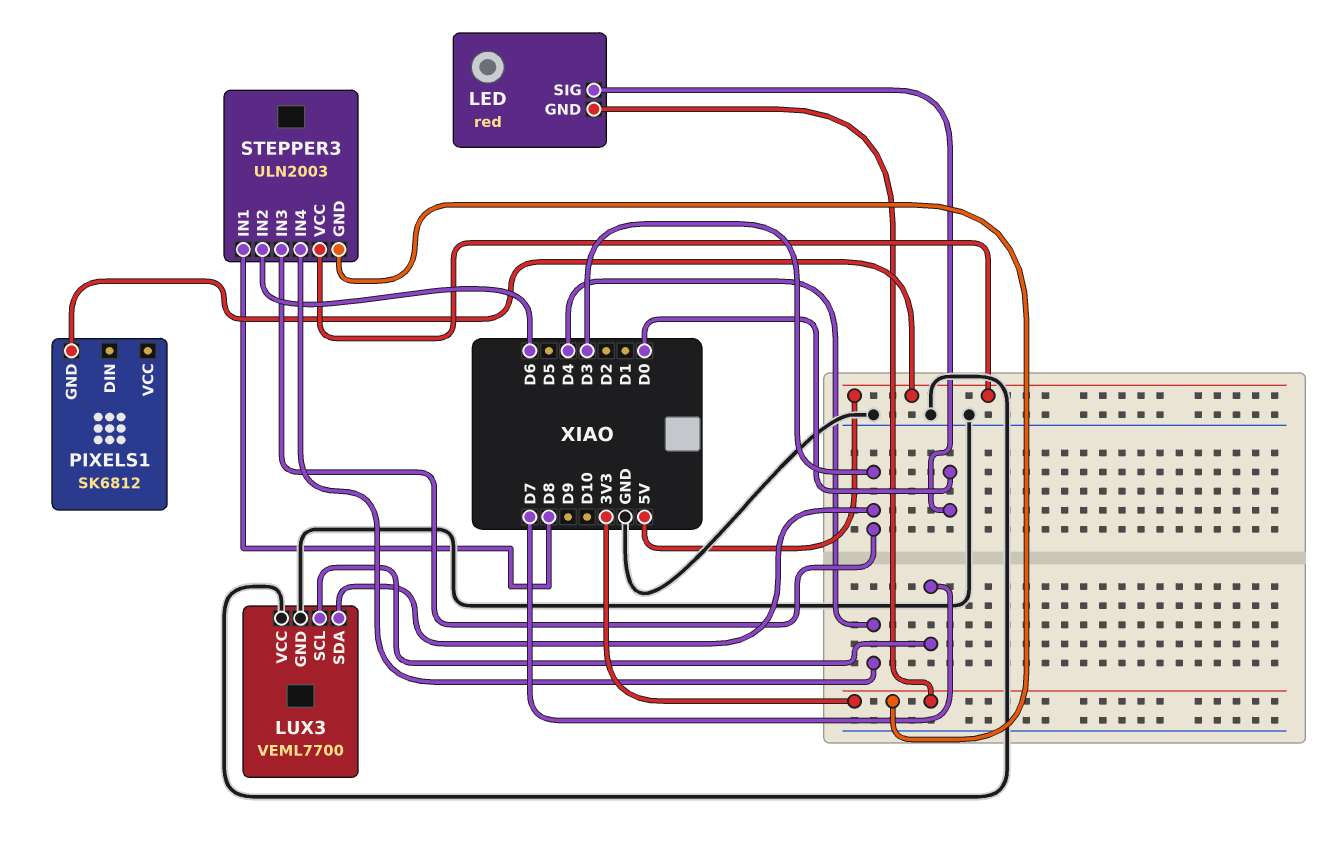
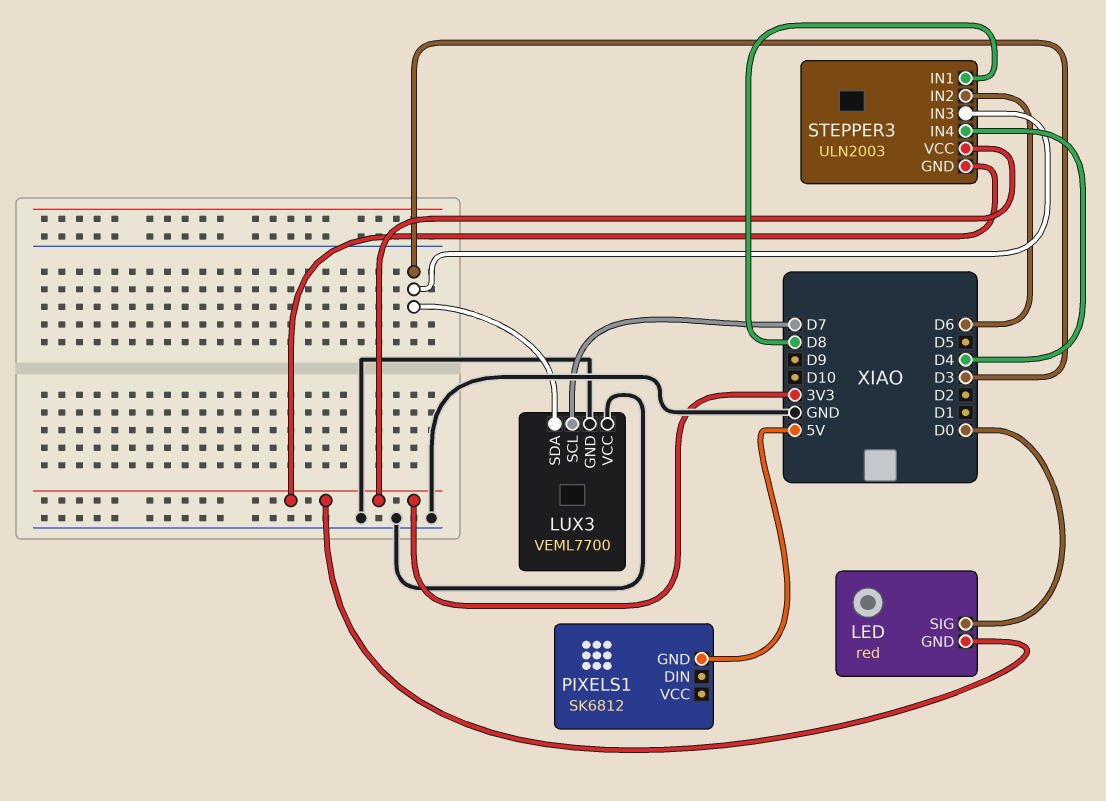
STEPPER3 pin VCC: 5V -> 3V3

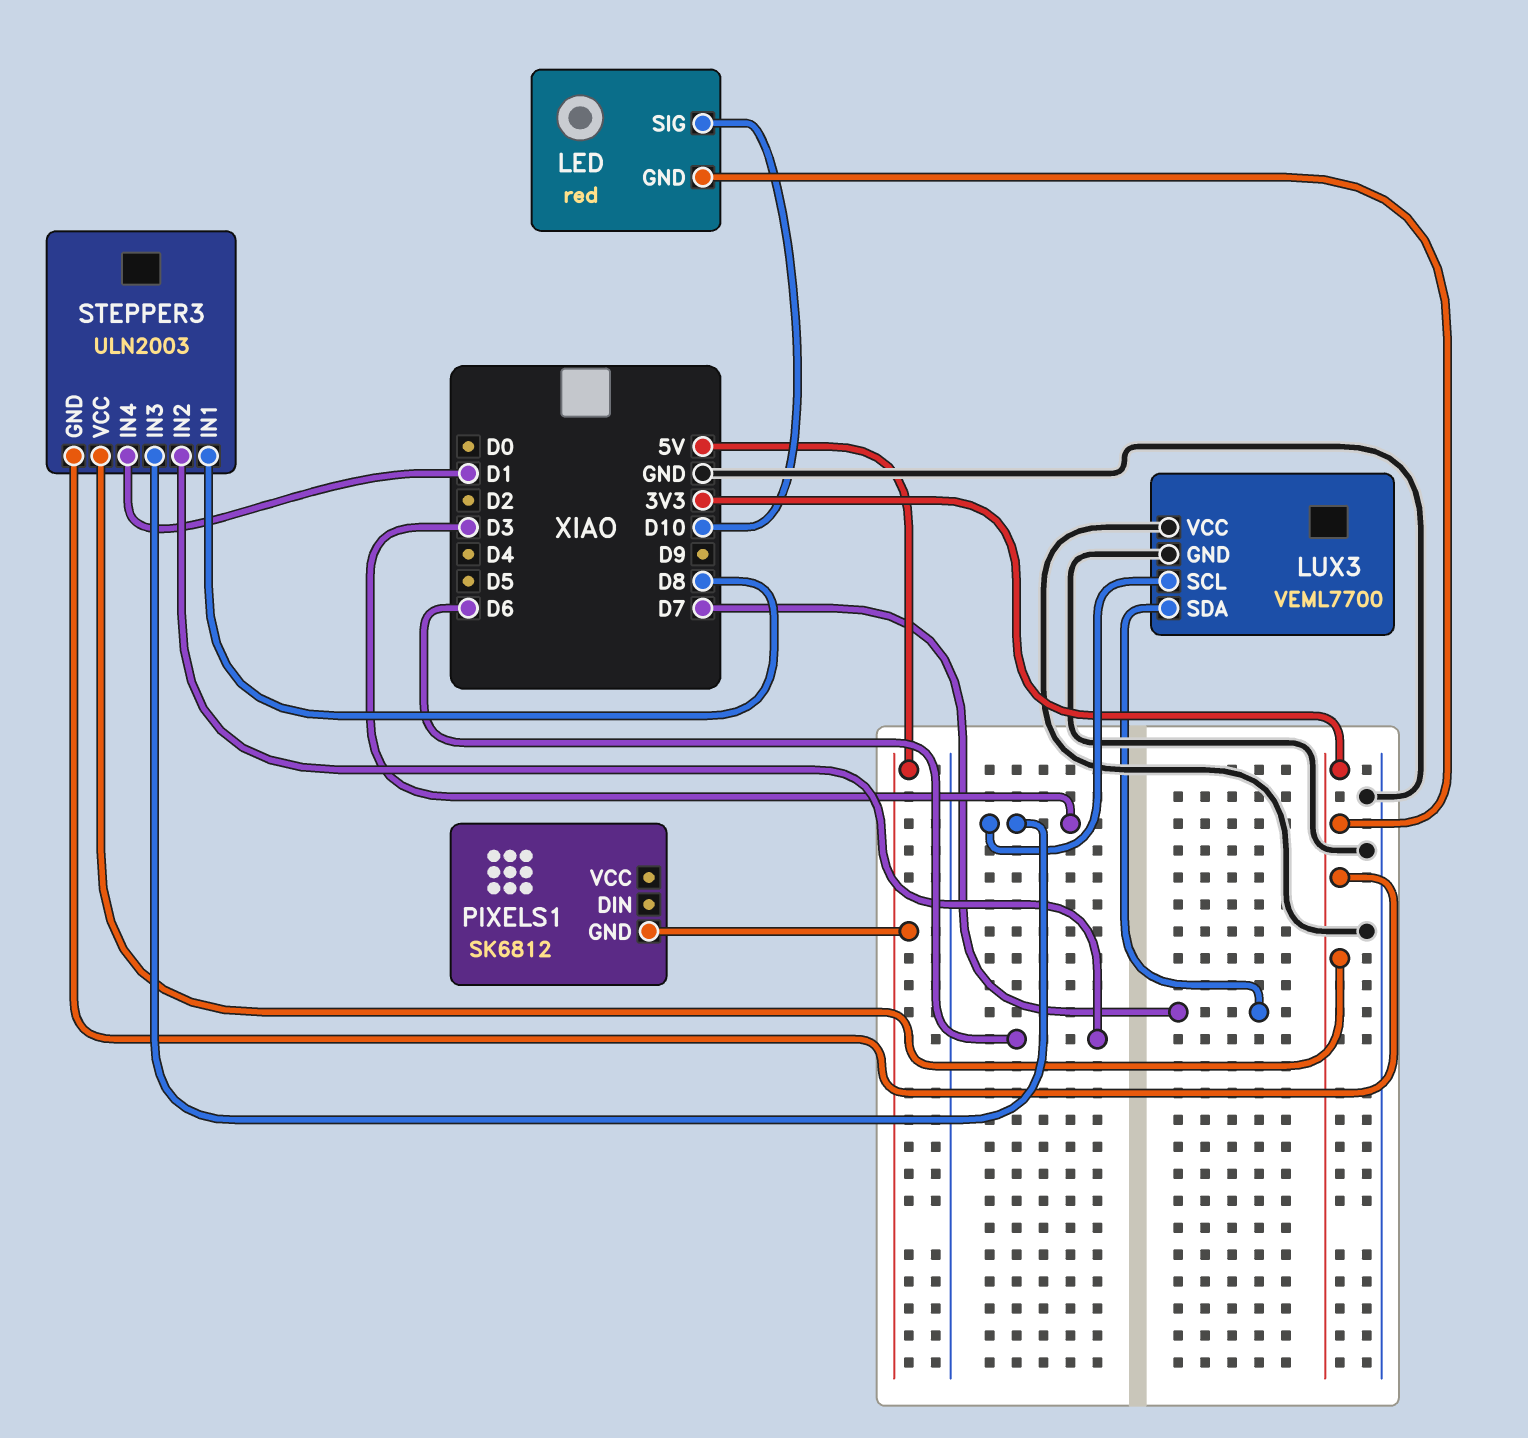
LED pin SIG: D0 -> D10
LUX3 pin SCL: D7 -> D3
LUX3 pin SDA: D3 -> D7
STEPPER3 pin IN4: D4 -> D1

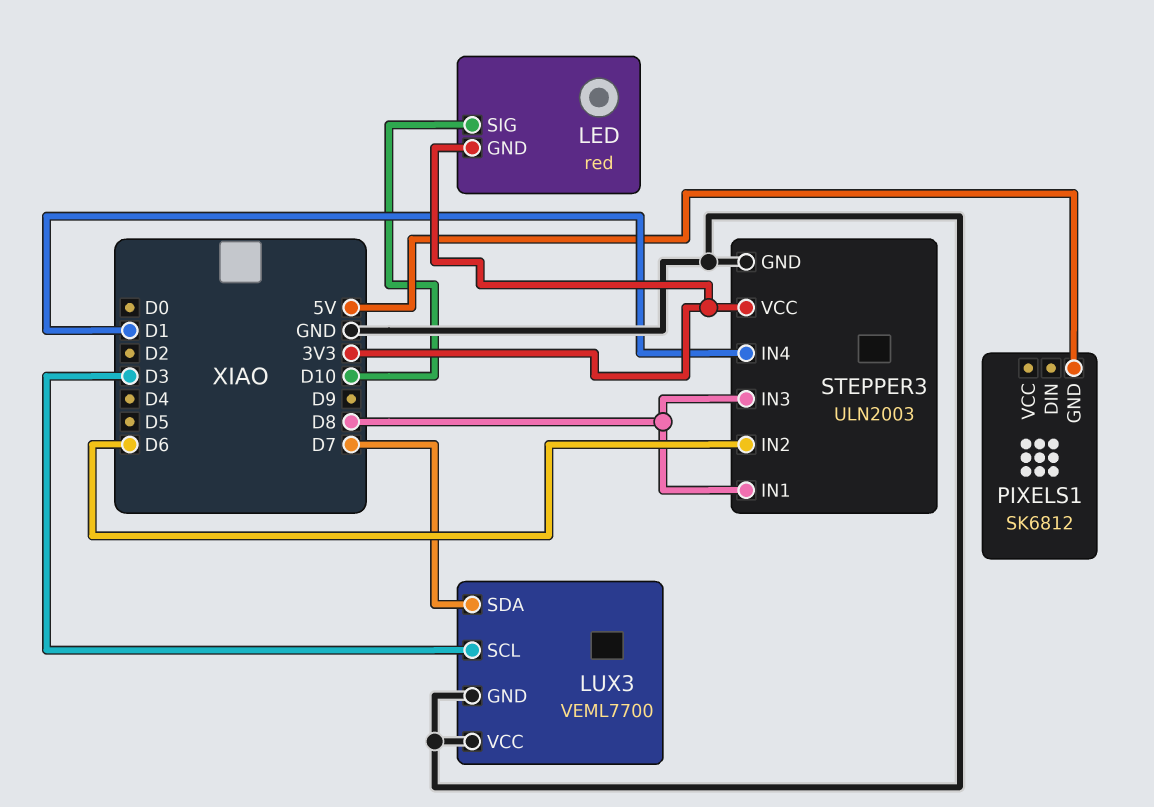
STEPPER3 pin GND: 3V3 -> GND
STEPPER3 pin IN3: D3 -> D8

